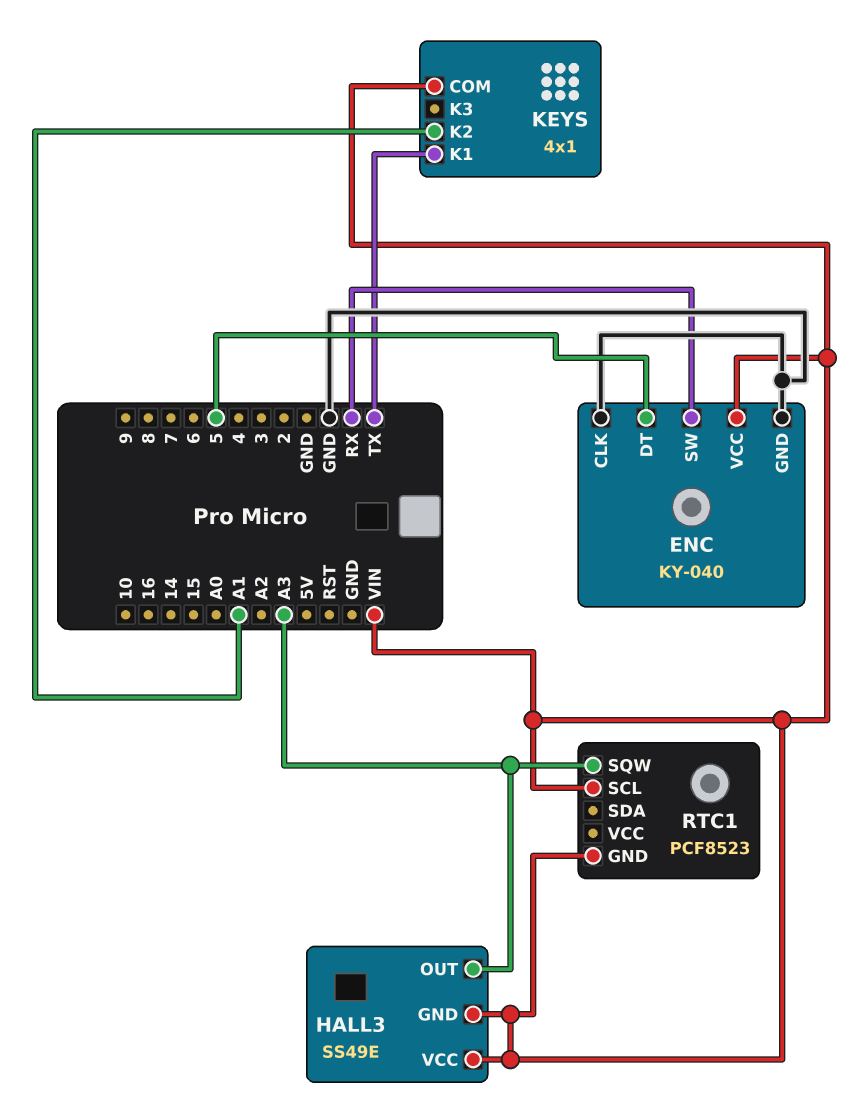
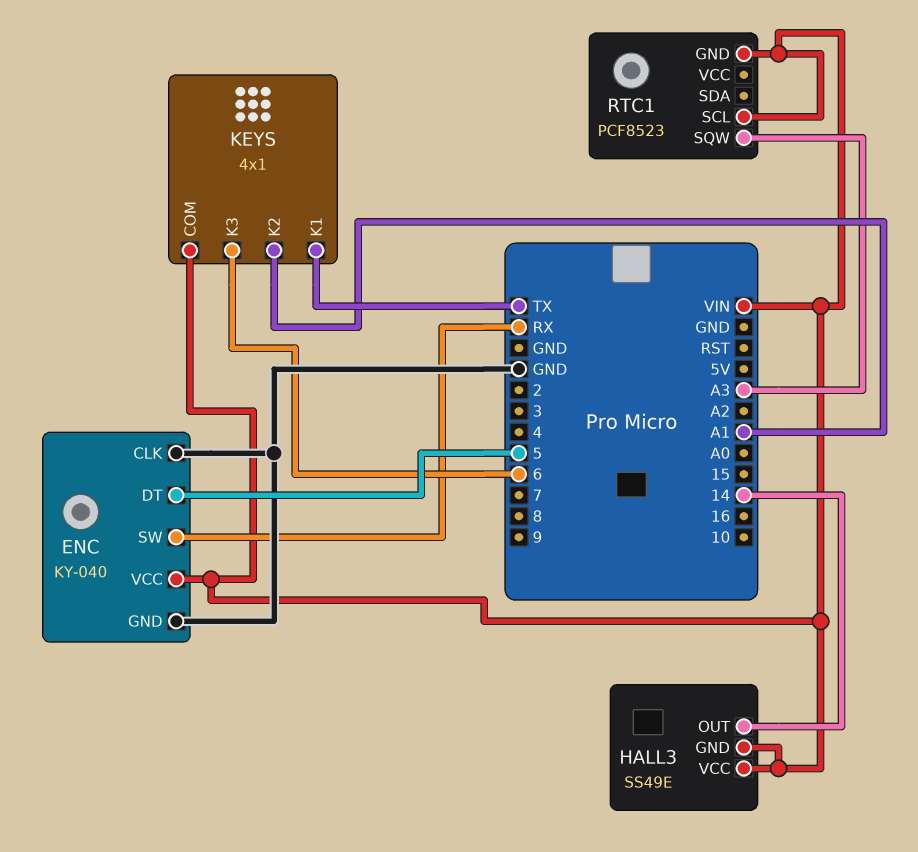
HALL3 pin OUT: A3 -> 14
KEYS pin K3: none -> 6

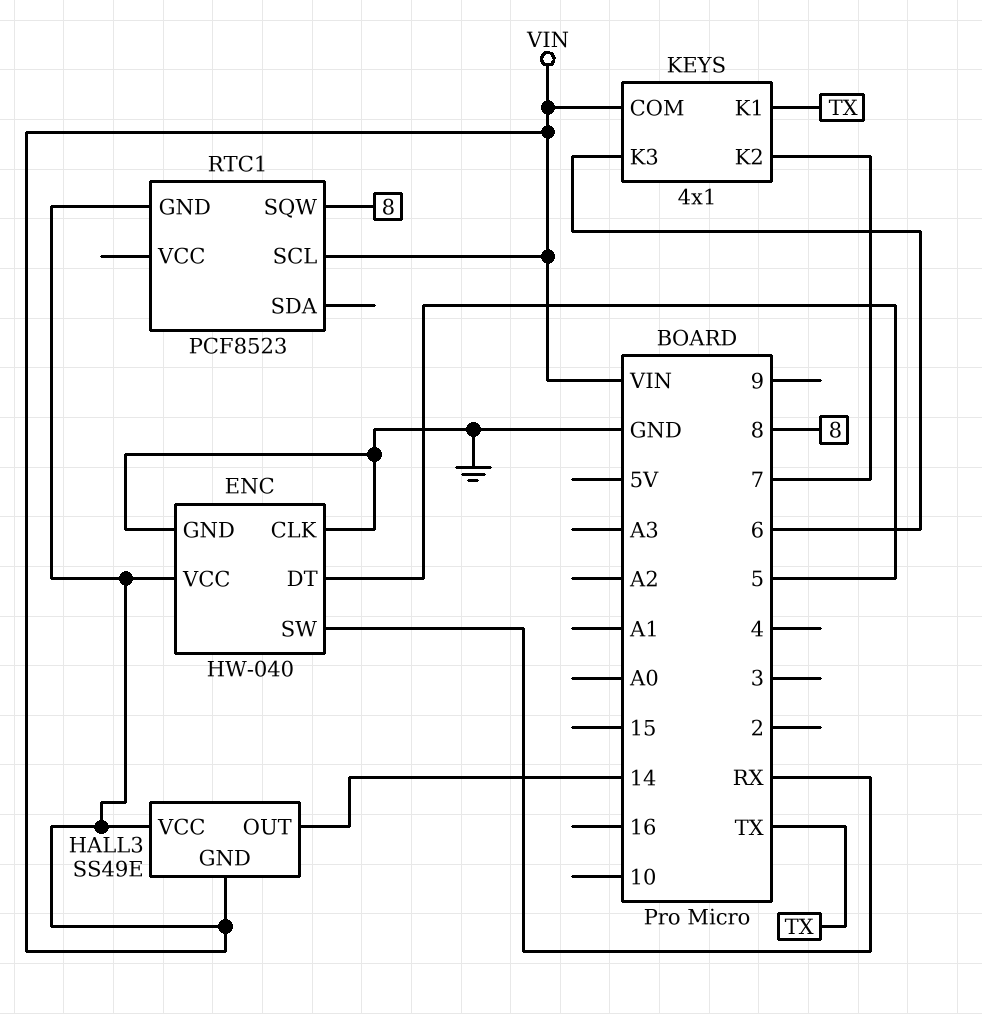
ENC: KY-040 -> HW-040
KEYS pin K2: A1 -> 7
RTC1 pin SQW: A3 -> 8

